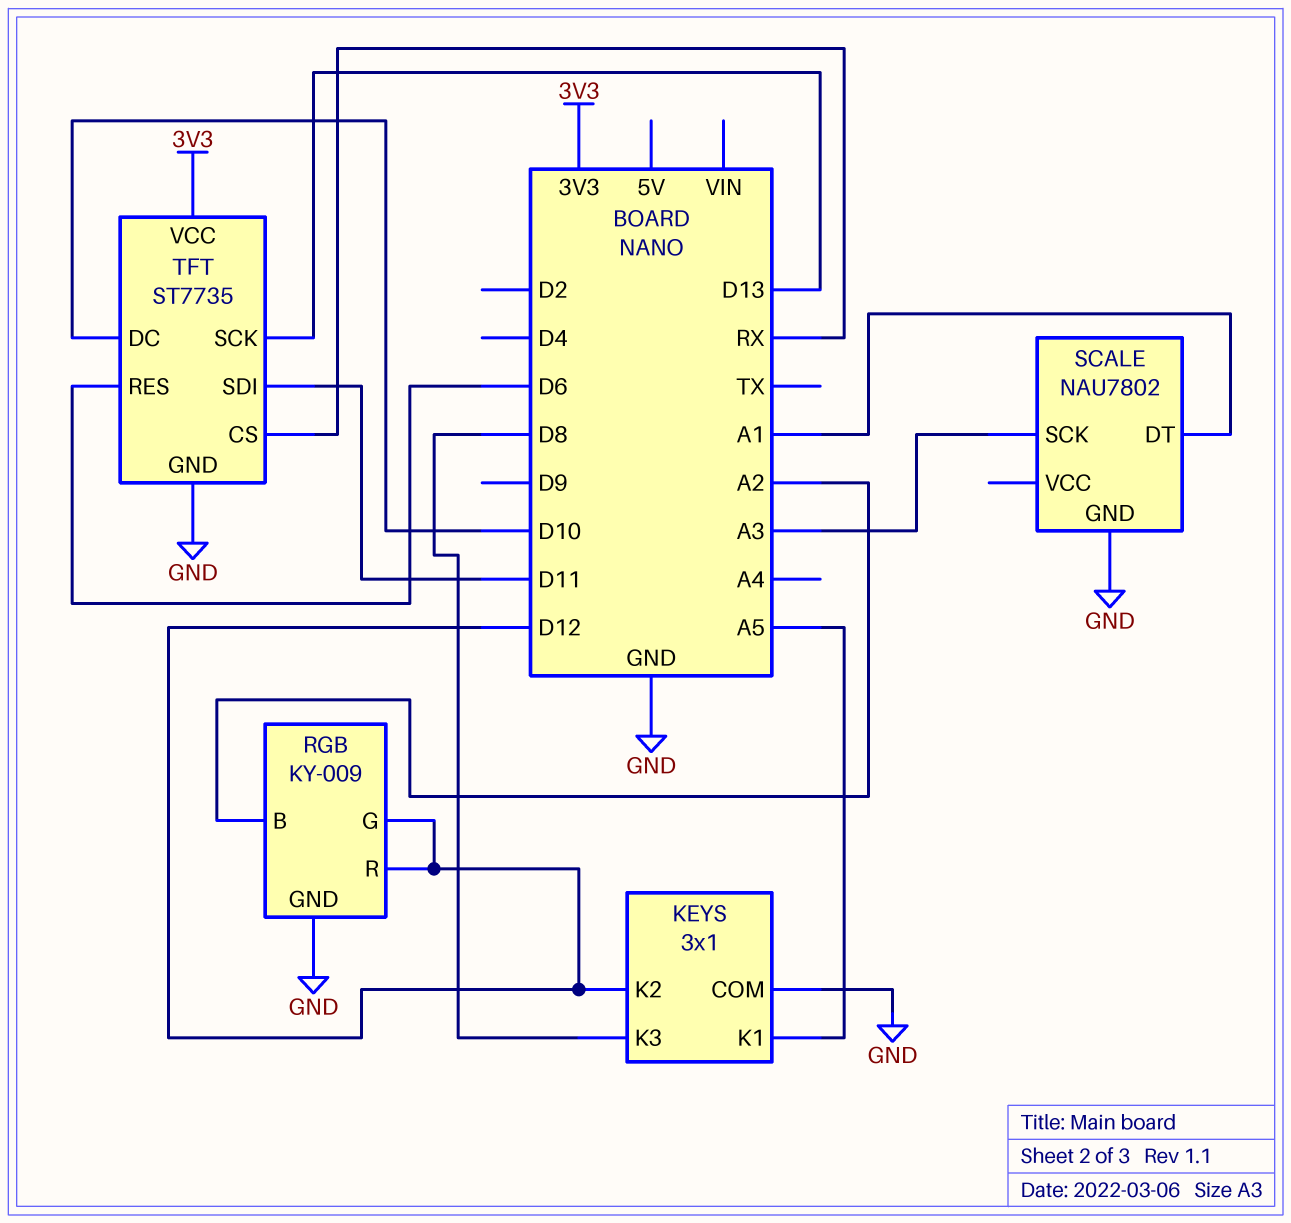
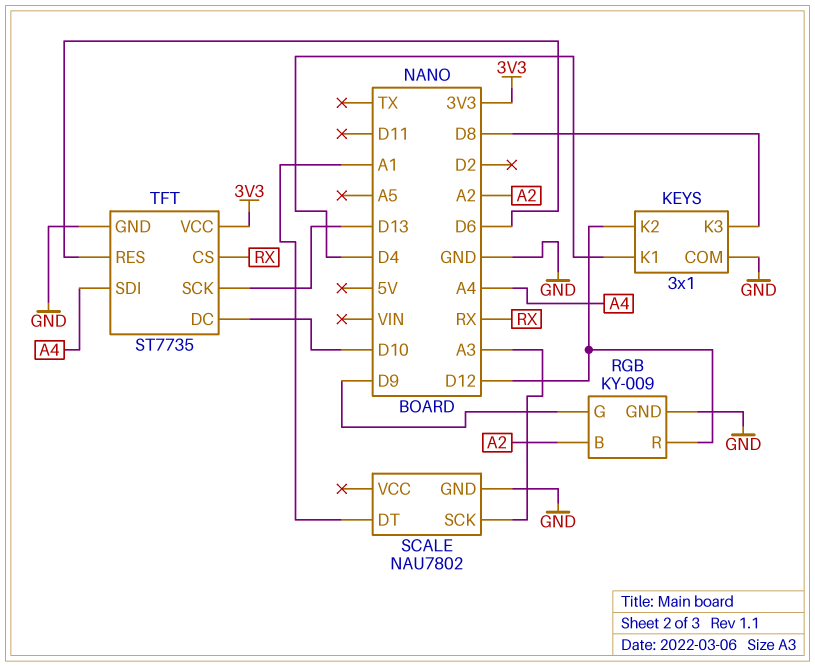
KEYS pin K1: A5 -> D4
RGB pin G: D12 -> D9
TFT pin SDI: D11 -> A4

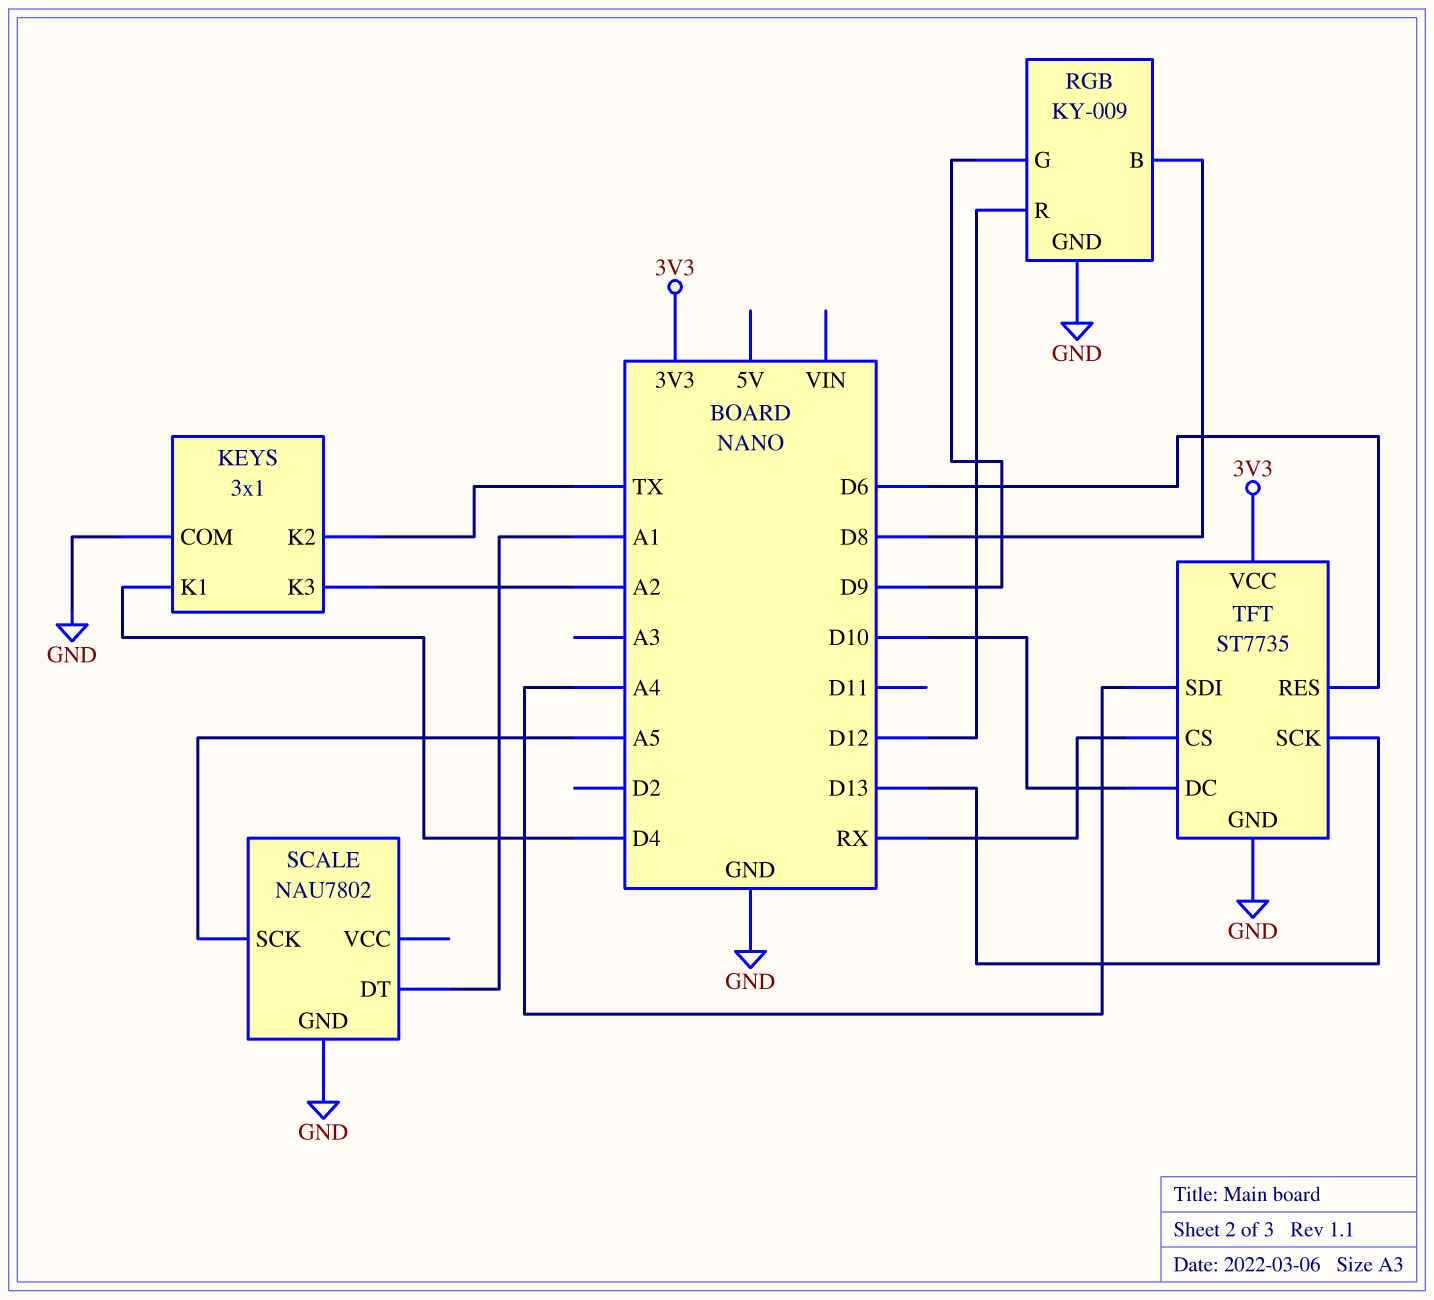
KEYS pin K2: D12 -> TX
KEYS pin K3: D8 -> A2
RGB pin B: A2 -> D8
SCALE pin SCK: A3 -> A5

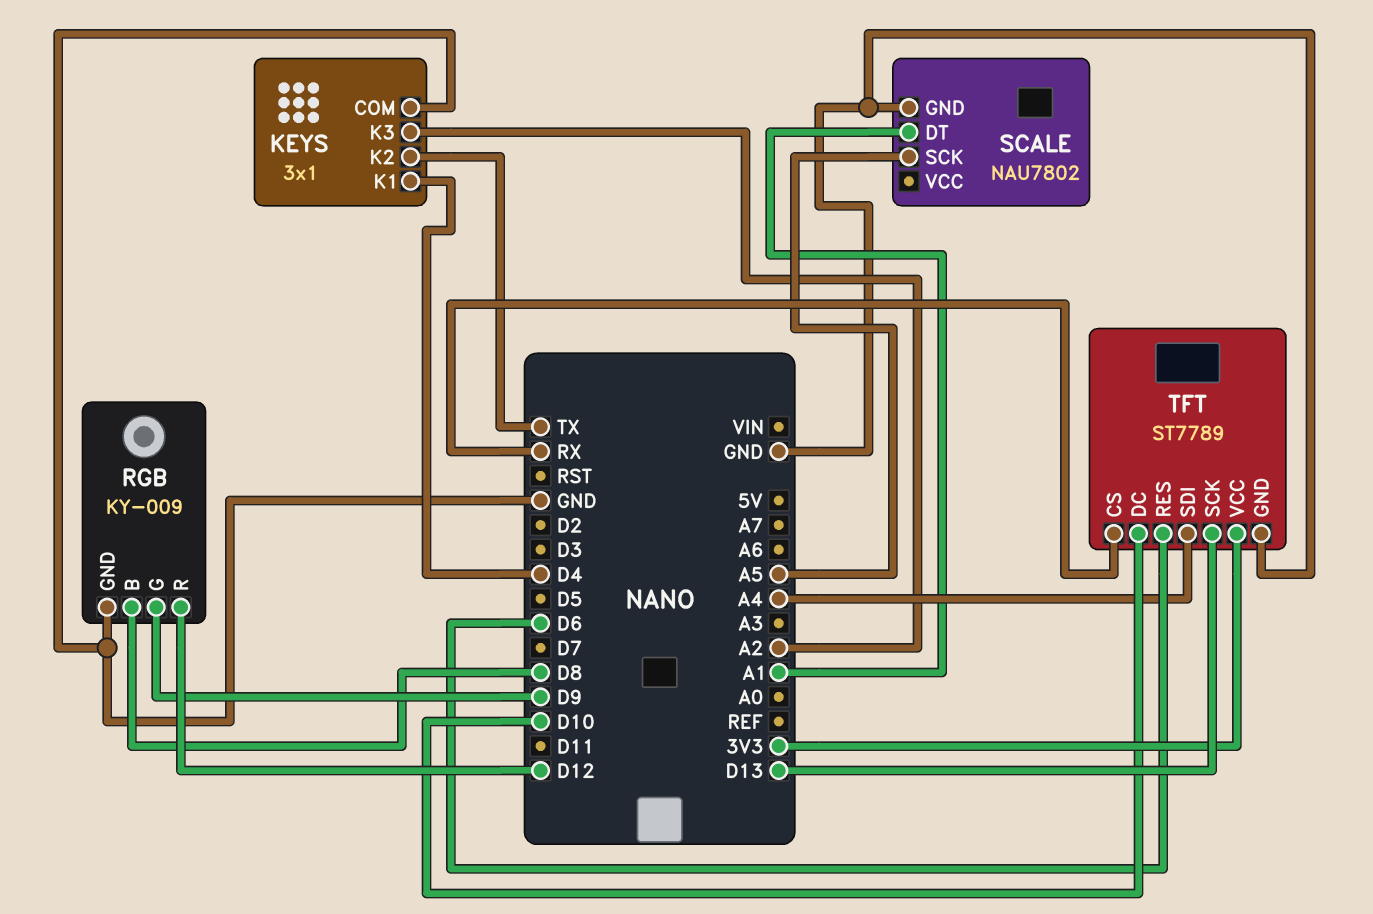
TFT: ST7735 -> ST7789

